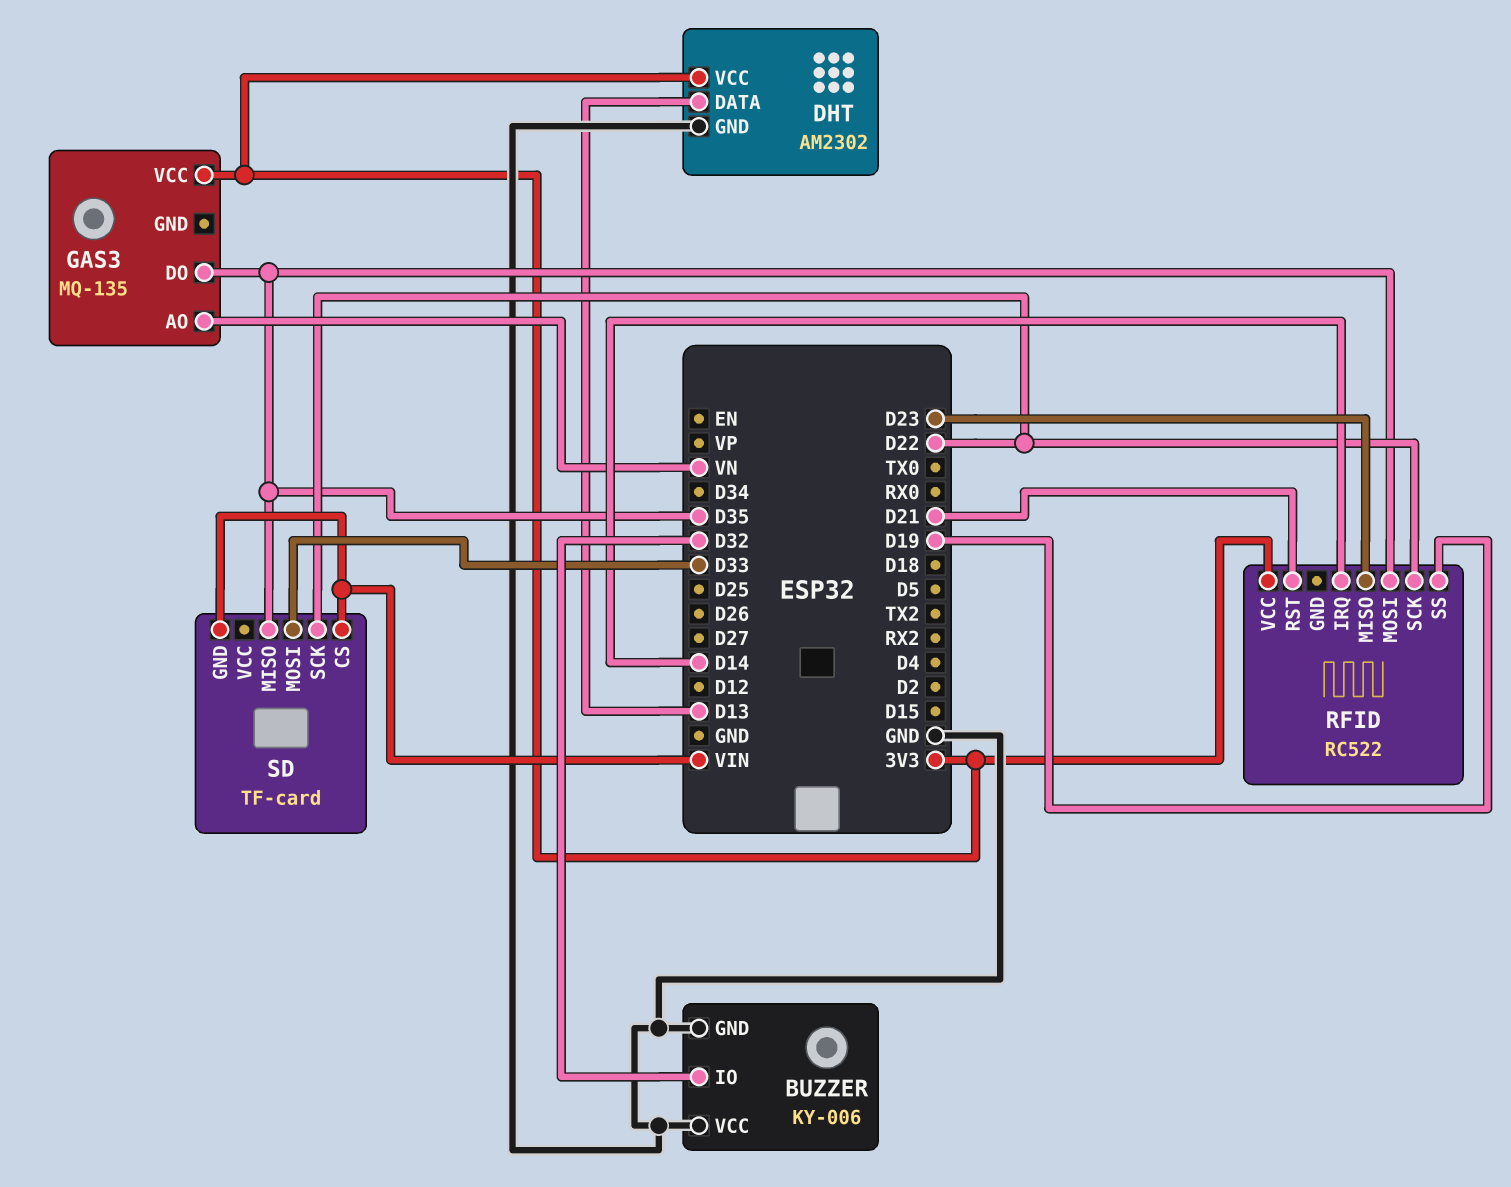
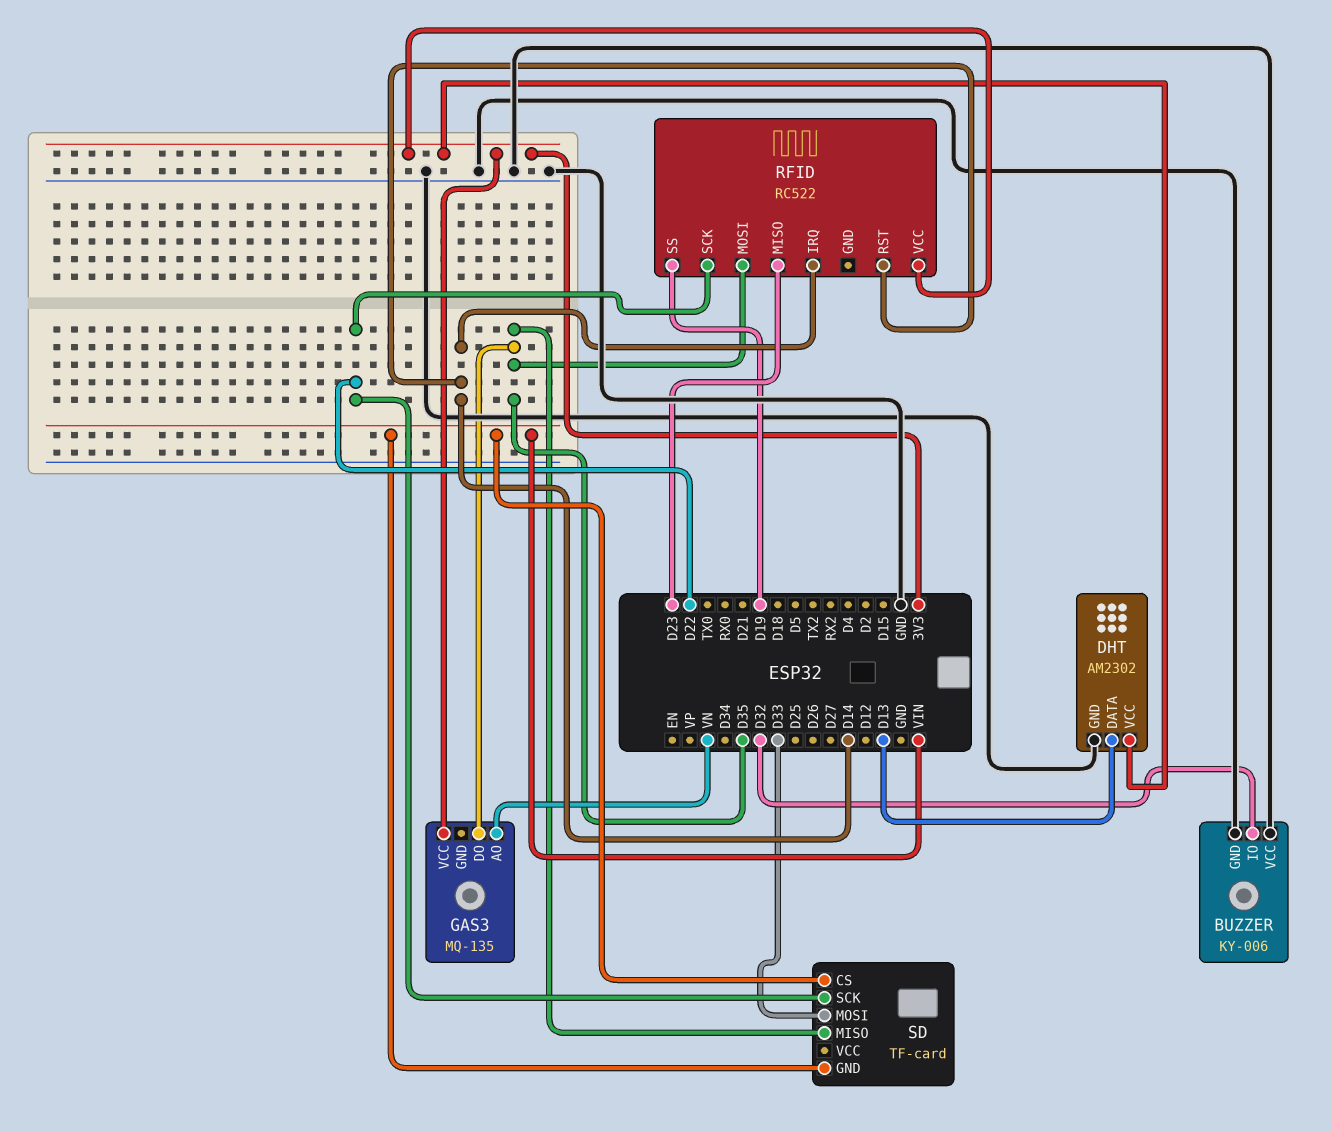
RFID pin RST: D21 -> D14

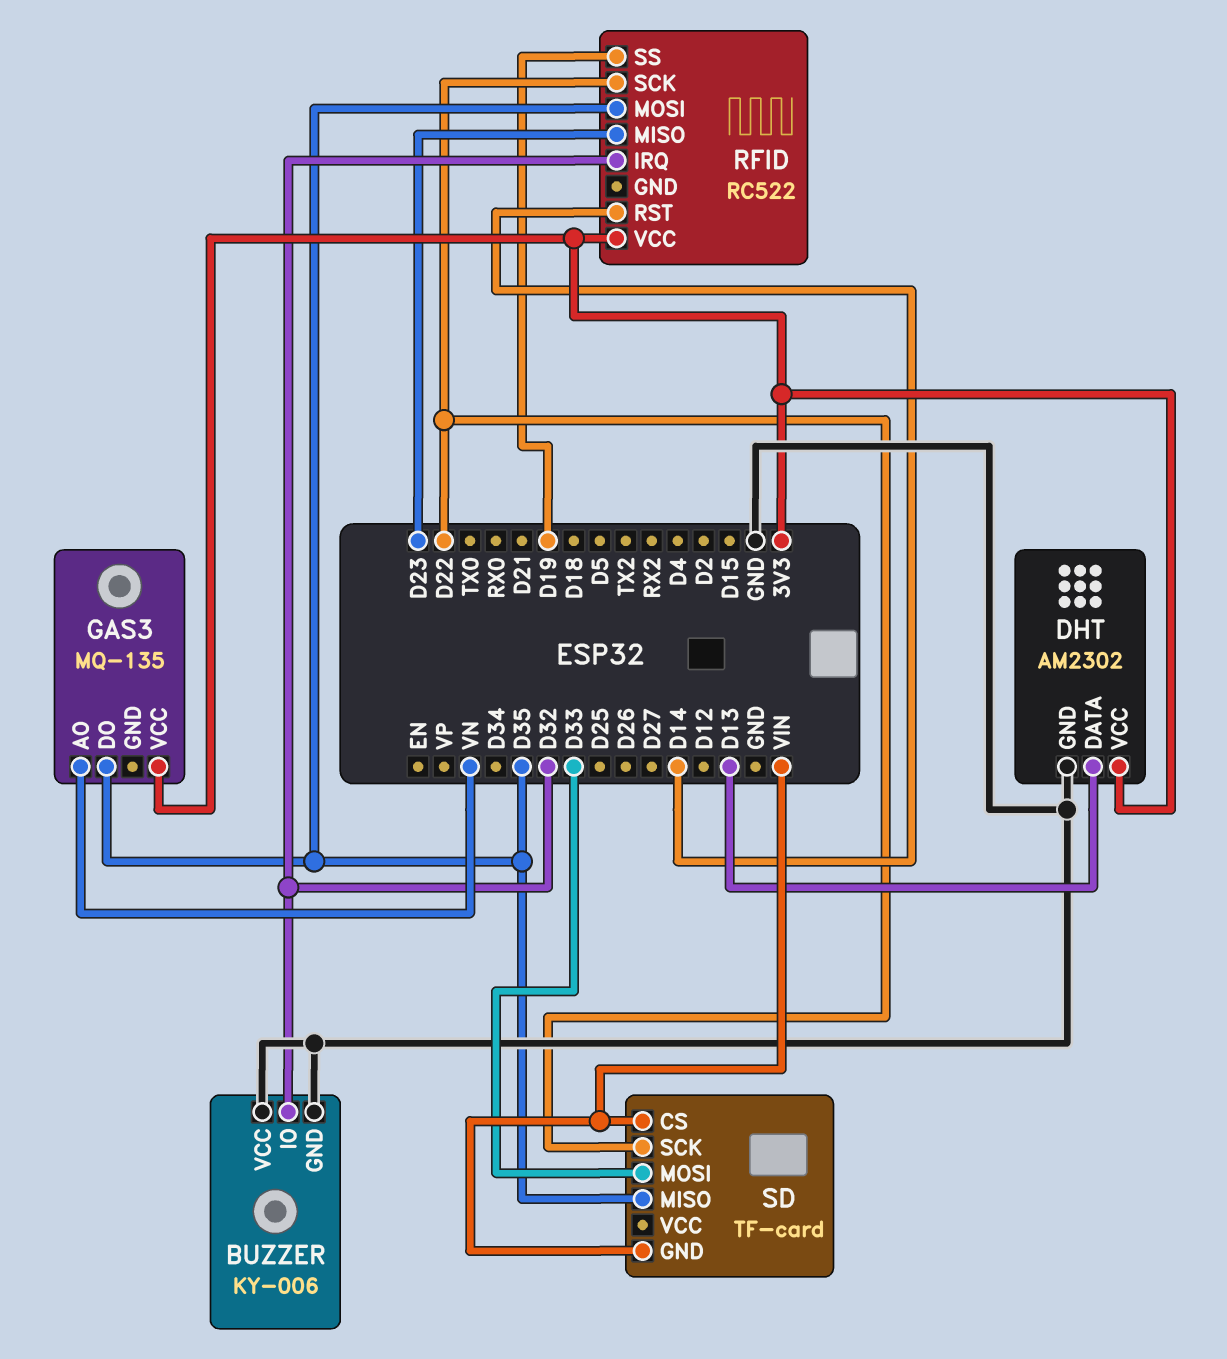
RFID pin IRQ: D14 -> D32

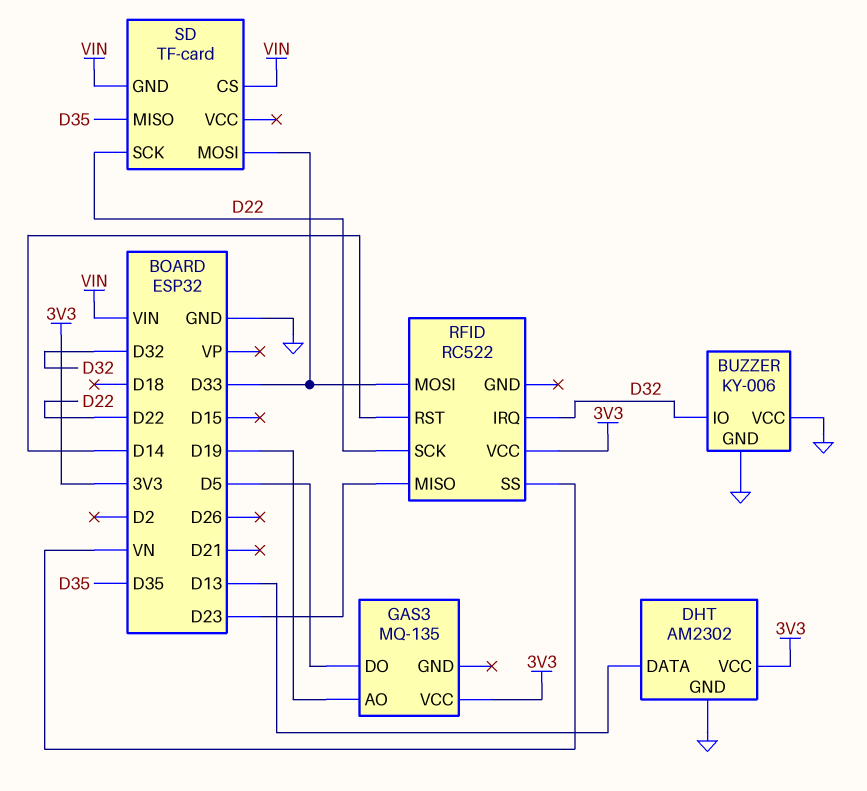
GAS3 pin AO: VN -> D19
GAS3 pin DO: D35 -> D5
RFID pin MOSI: D35 -> D33
RFID pin SS: D19 -> VN

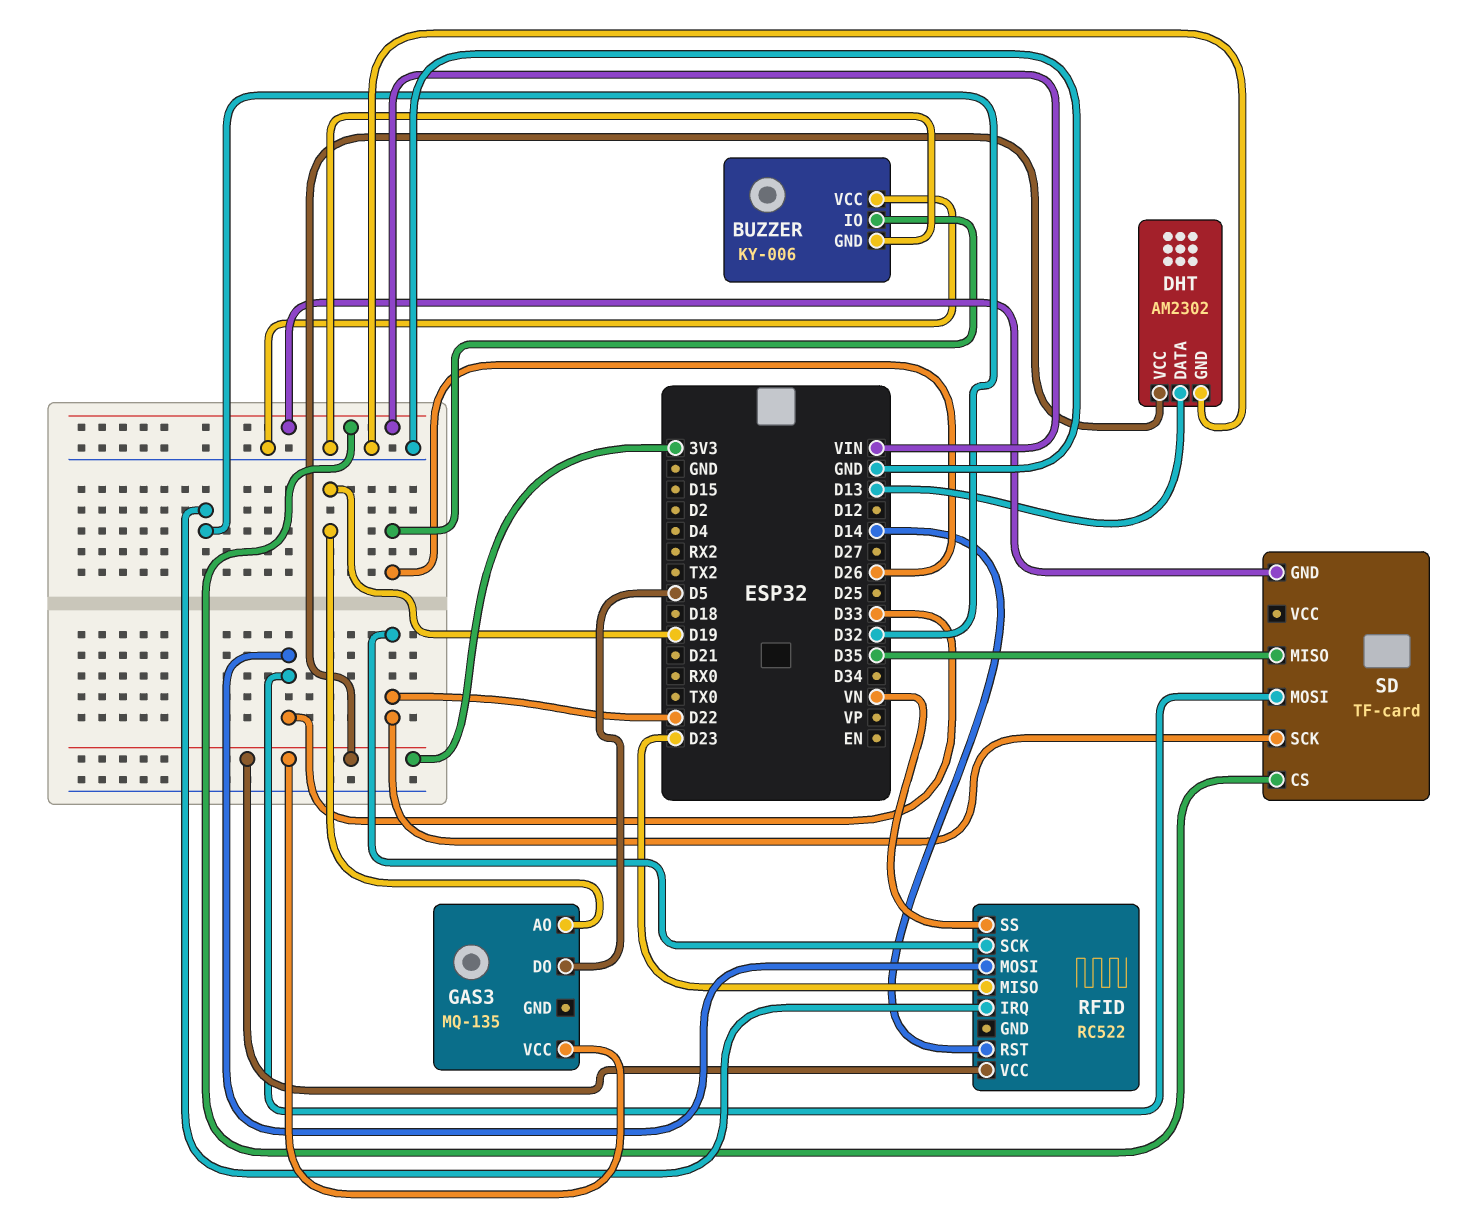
BUZZER pin IO: D32 -> D26

